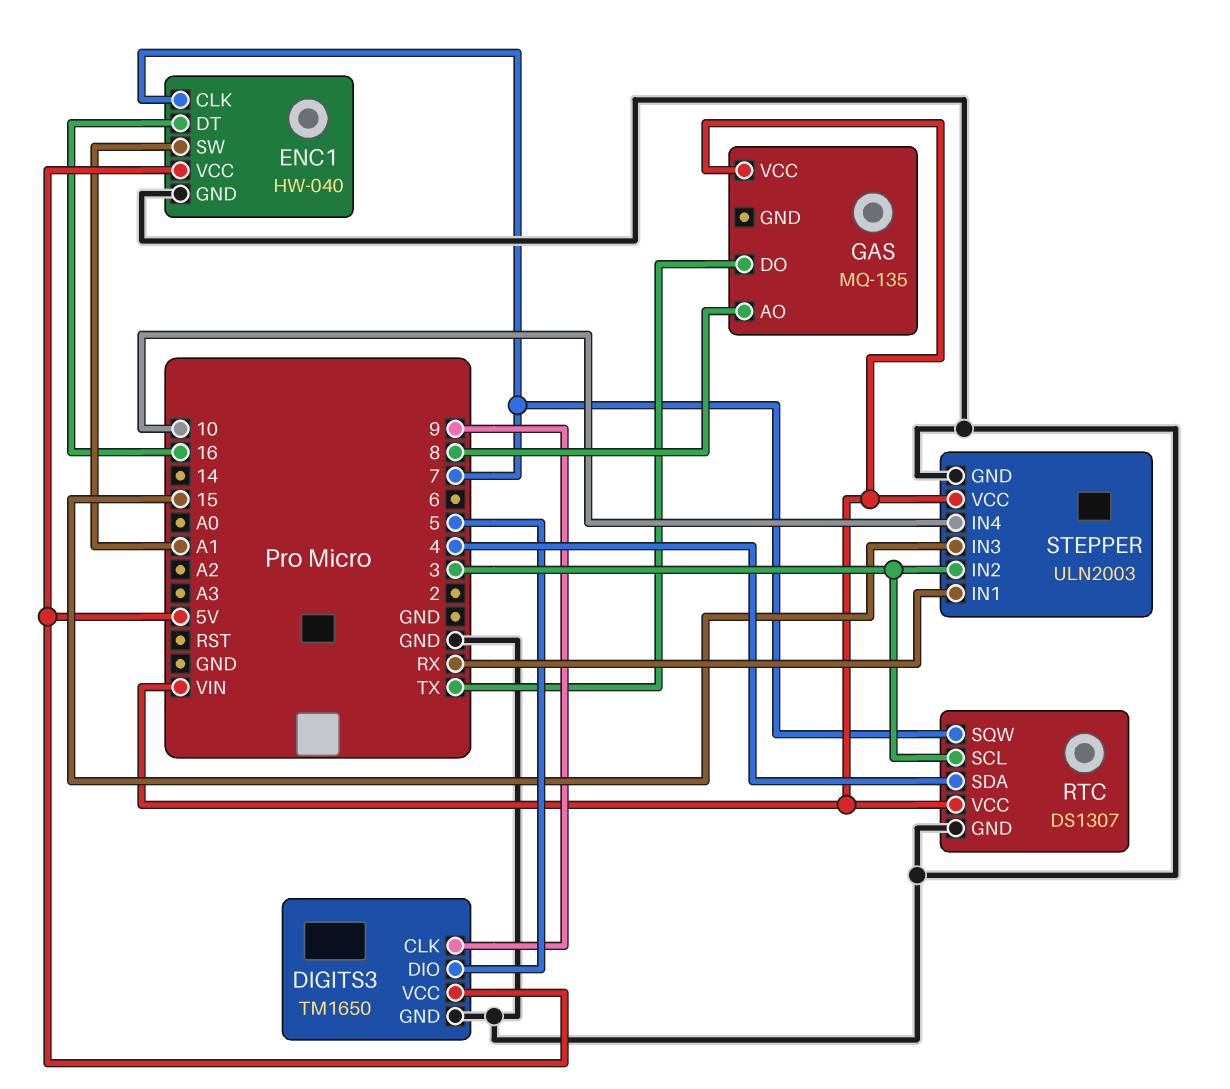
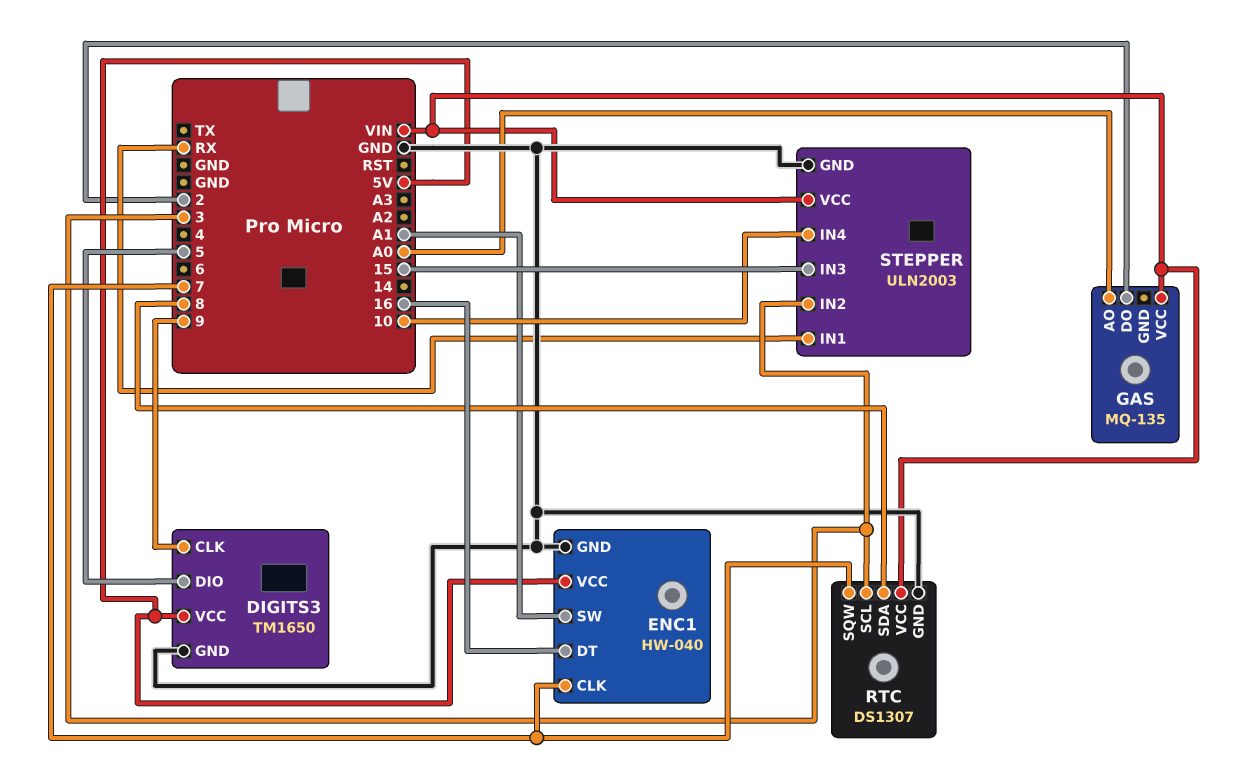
GAS pin AO: 8 -> A0
GAS pin DO: TX -> 2
RTC pin SDA: 4 -> 8

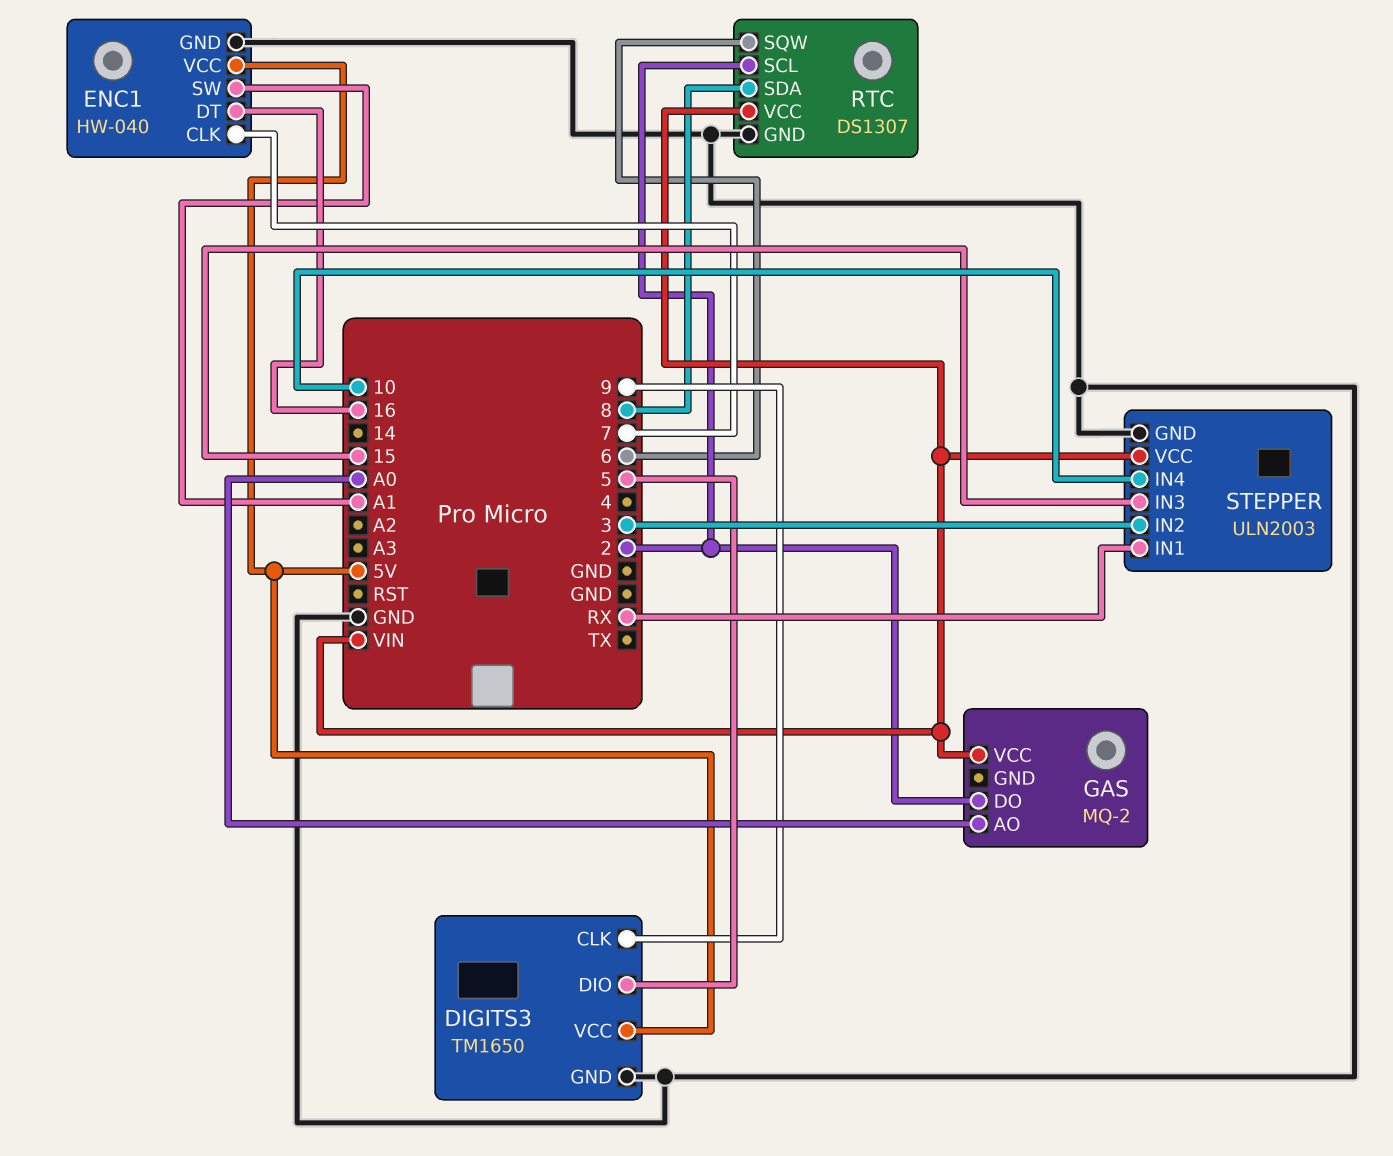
GAS: MQ-135 -> MQ-2
RTC pin SCL: 3 -> 2
RTC pin SQW: 7 -> 6

